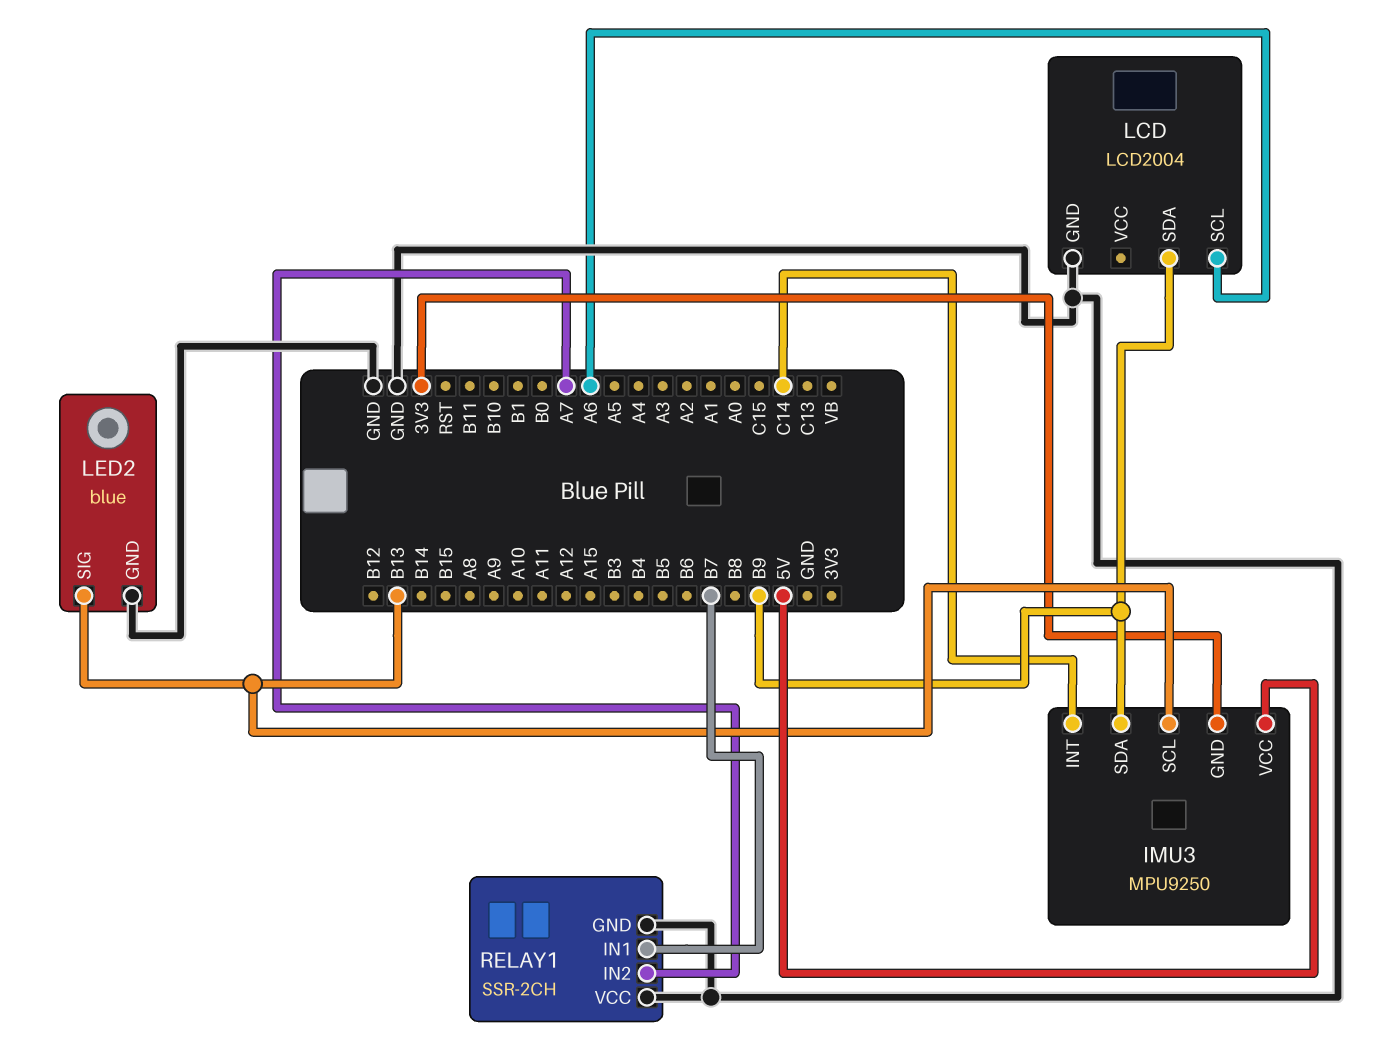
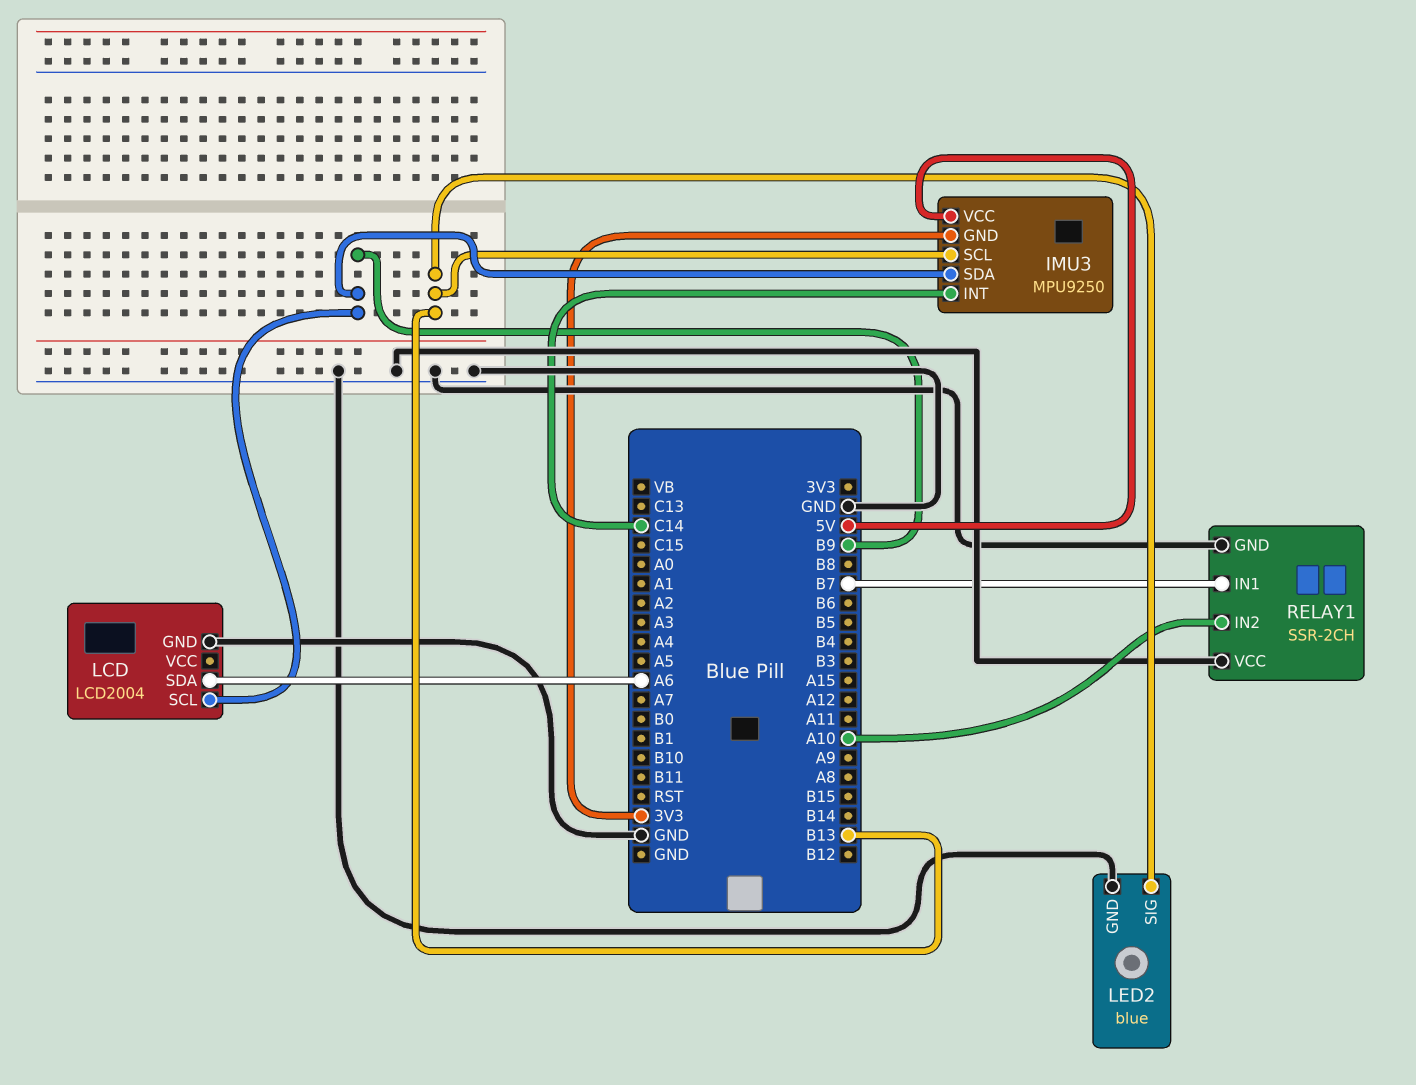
LCD pin SCL: A6 -> B9
LCD pin SDA: B9 -> A6
RELAY1 pin IN2: A7 -> A10

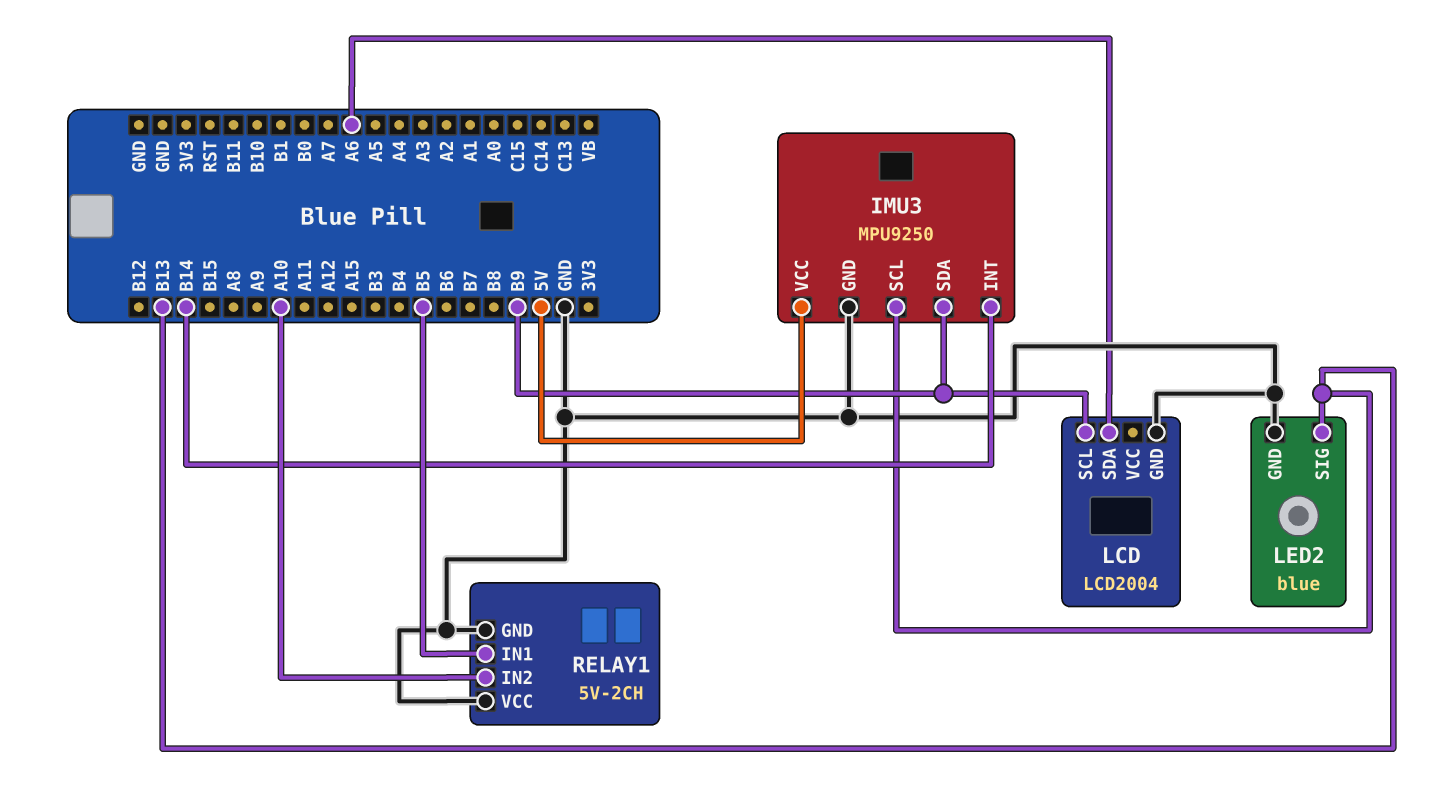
IMU3 pin GND: 3V3 -> GND
IMU3 pin INT: C14 -> B14
RELAY1: SSR-2CH -> 5V-2CH
RELAY1 pin IN1: B7 -> B5

